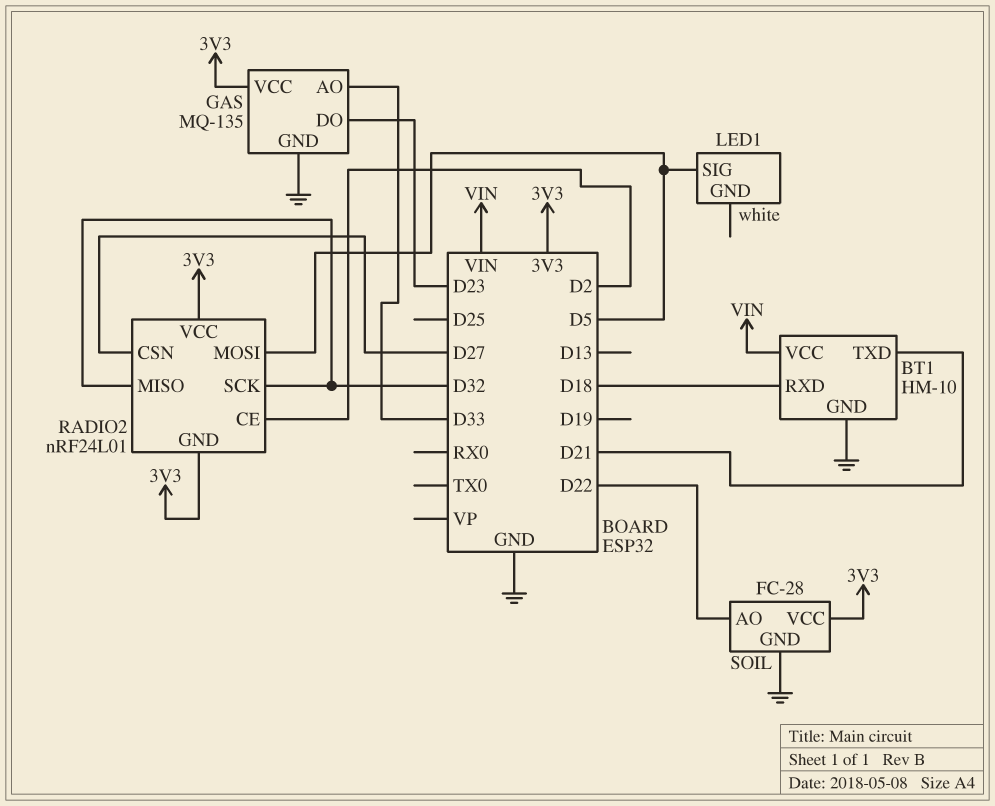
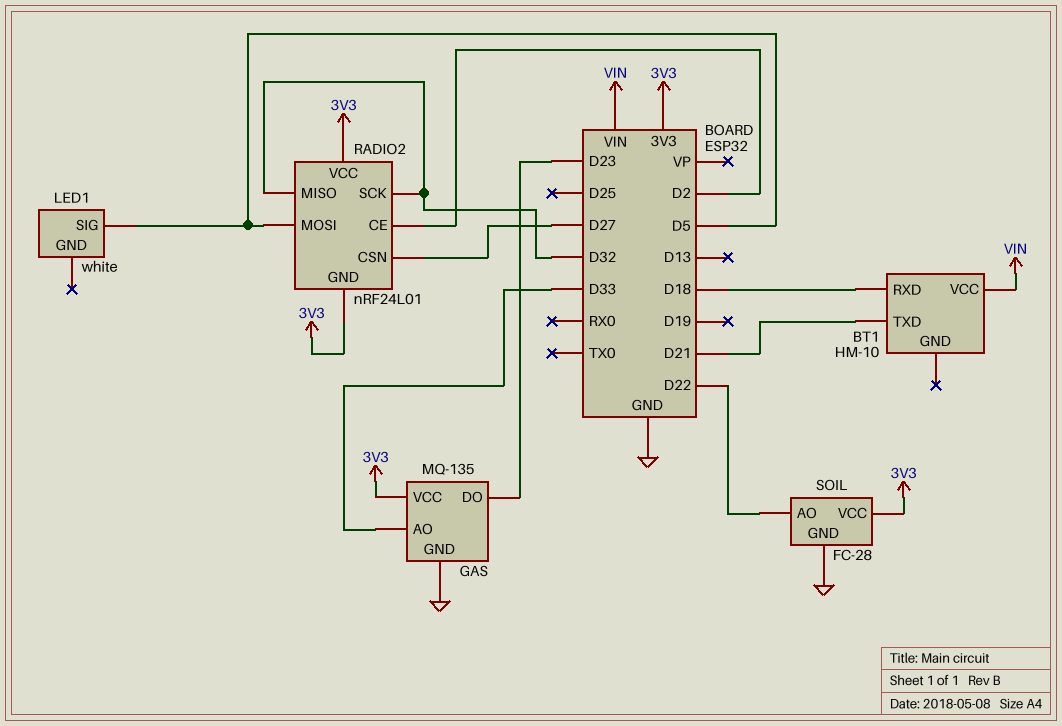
BT1 pin GND: GND -> none

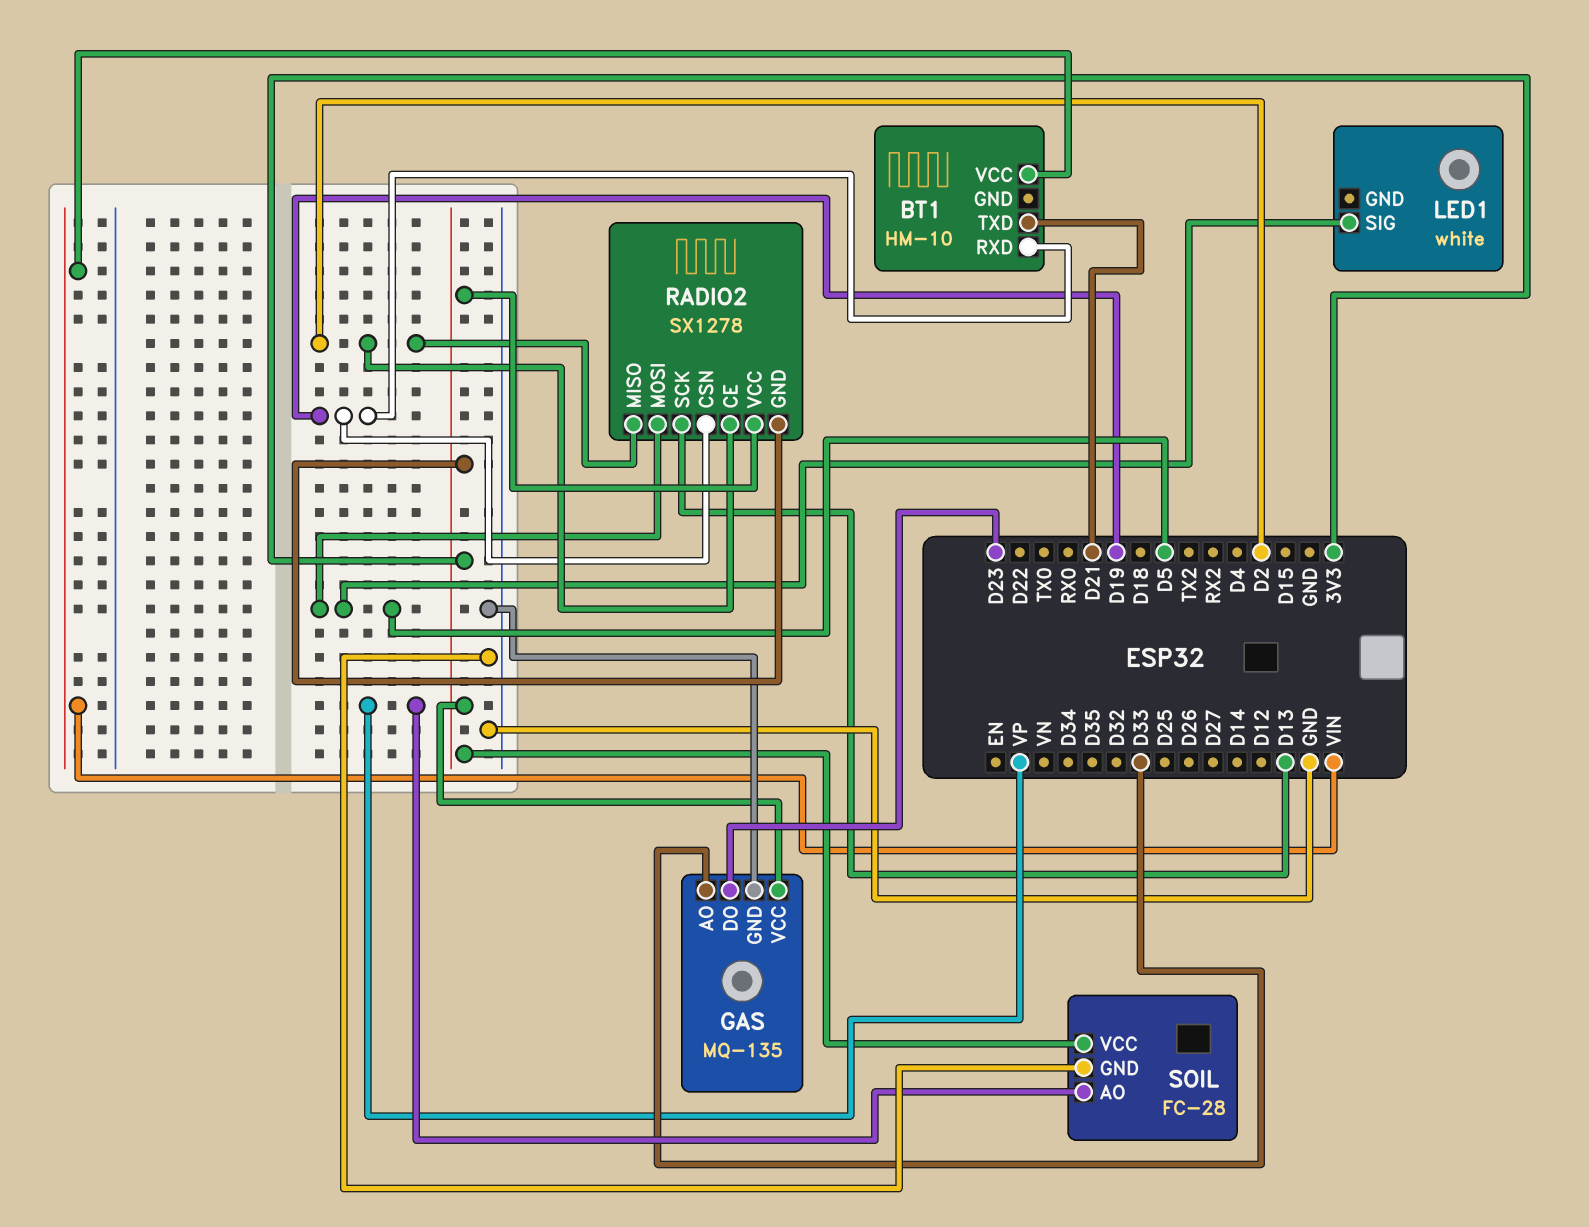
BT1 pin RXD: D18 -> D19
RADIO2: nRF24L01 -> SX1278
RADIO2 pin CSN: D27 -> D19
RADIO2 pin MISO: D32 -> D2
RADIO2 pin SCK: D32 -> D13
SOIL pin AO: D22 -> VP

